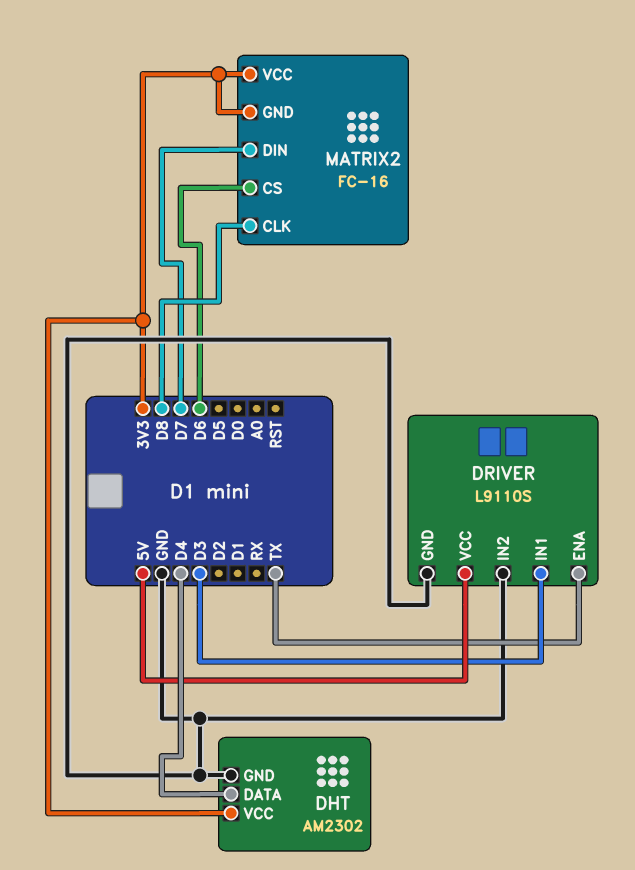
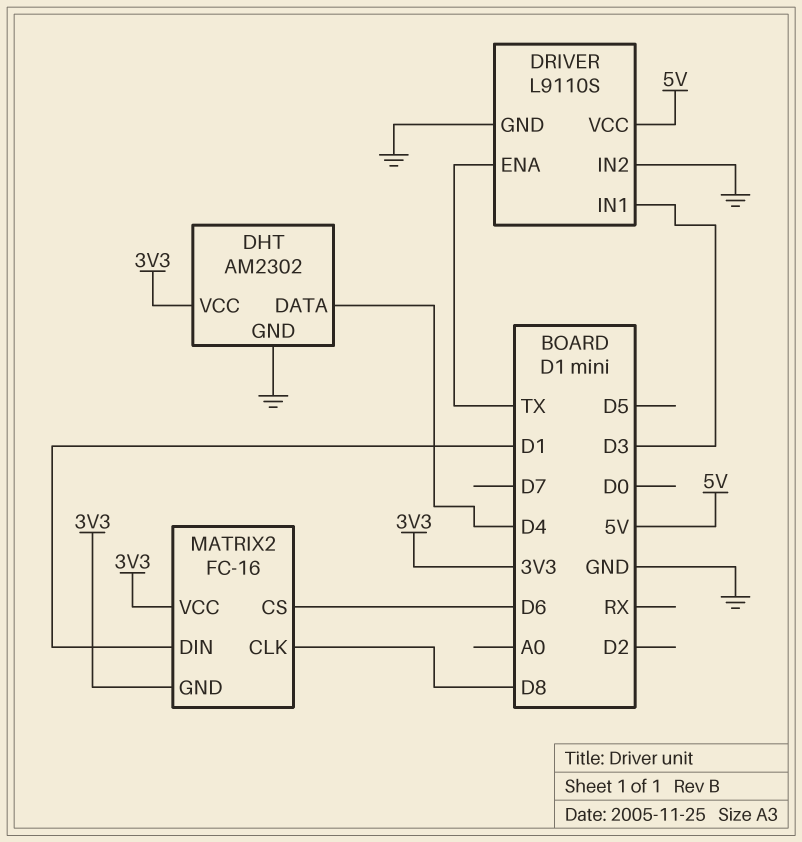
MATRIX2 pin DIN: D7 -> D1

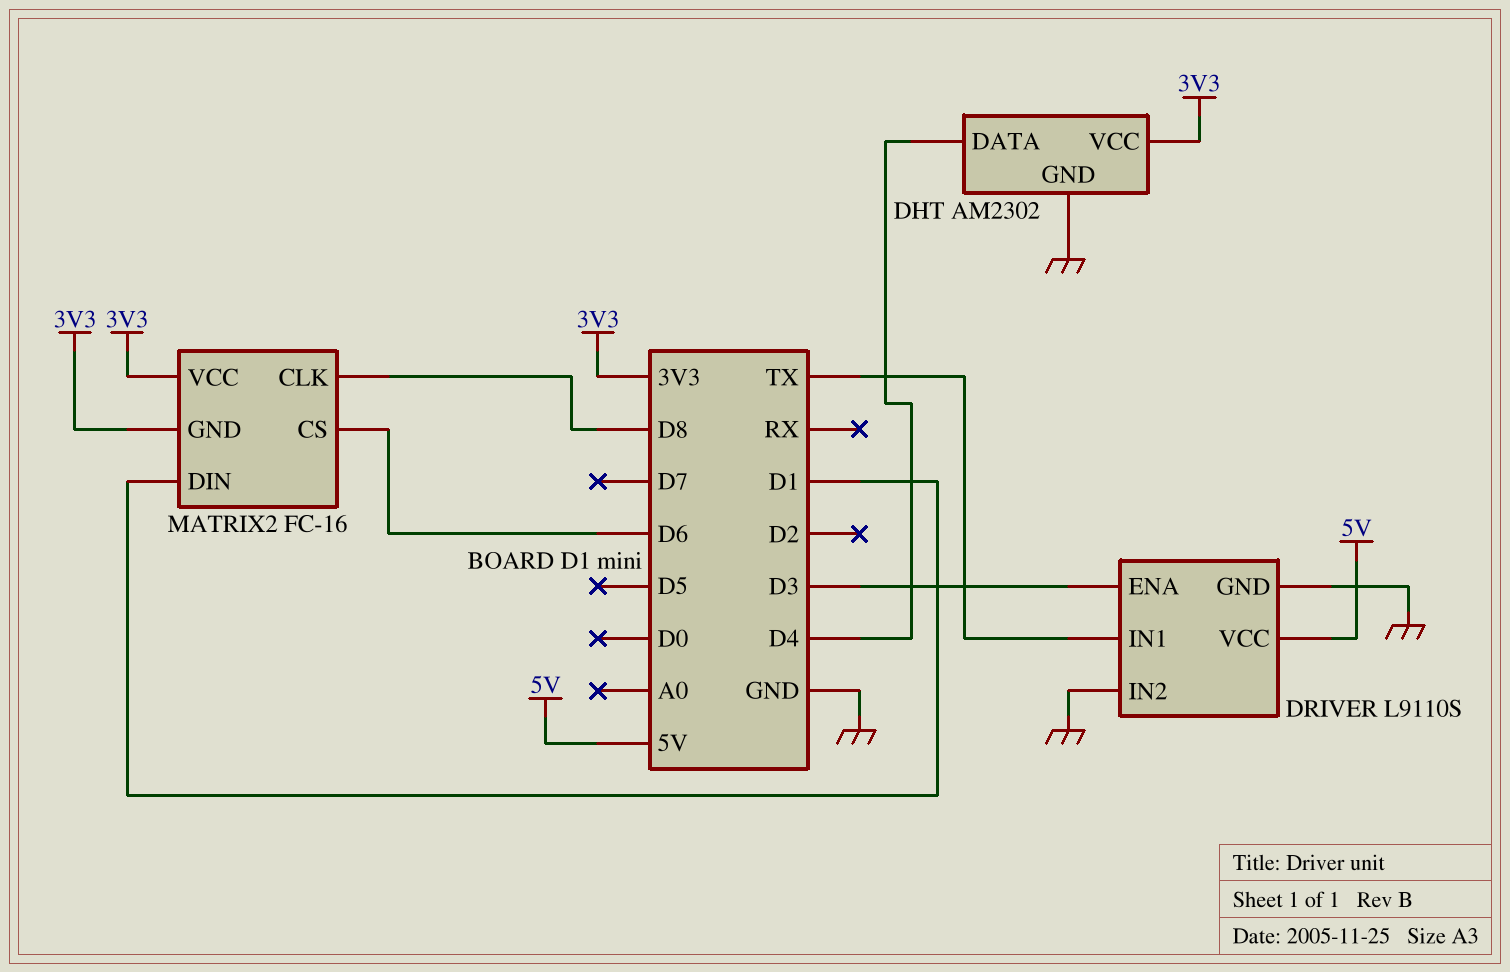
DRIVER pin ENA: TX -> D3
DRIVER pin IN1: D3 -> TX

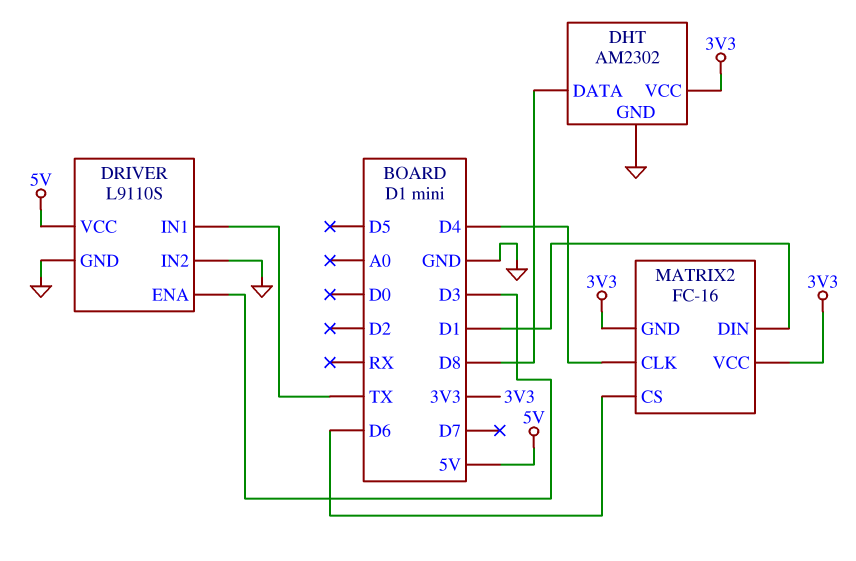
DHT pin DATA: D4 -> D8
MATRIX2 pin CLK: D8 -> D4

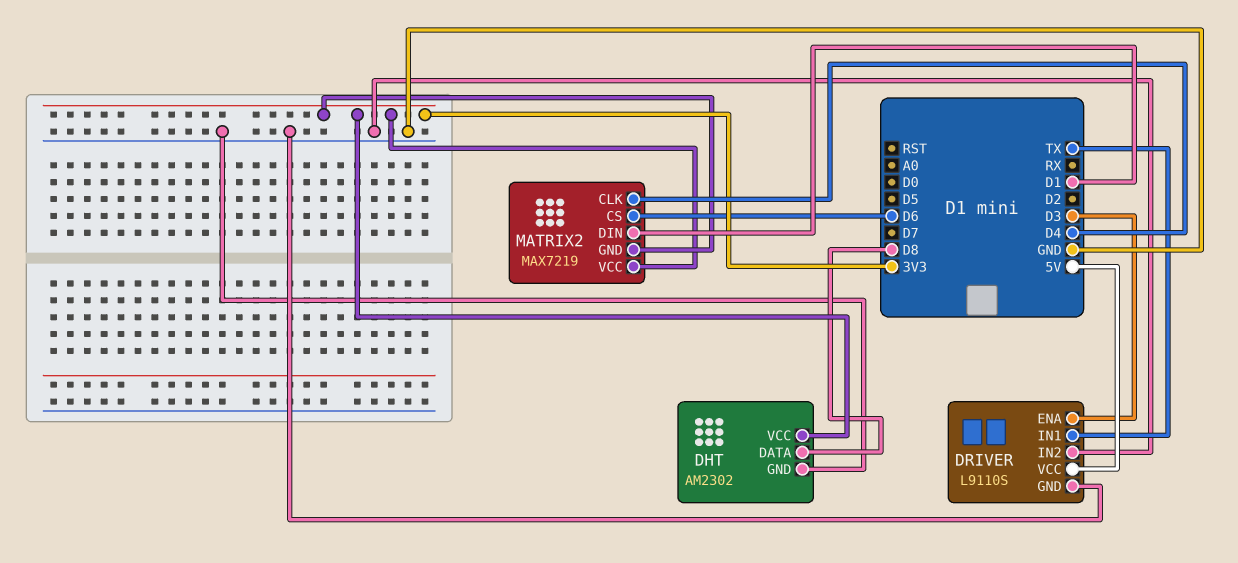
MATRIX2: FC-16 -> MAX7219

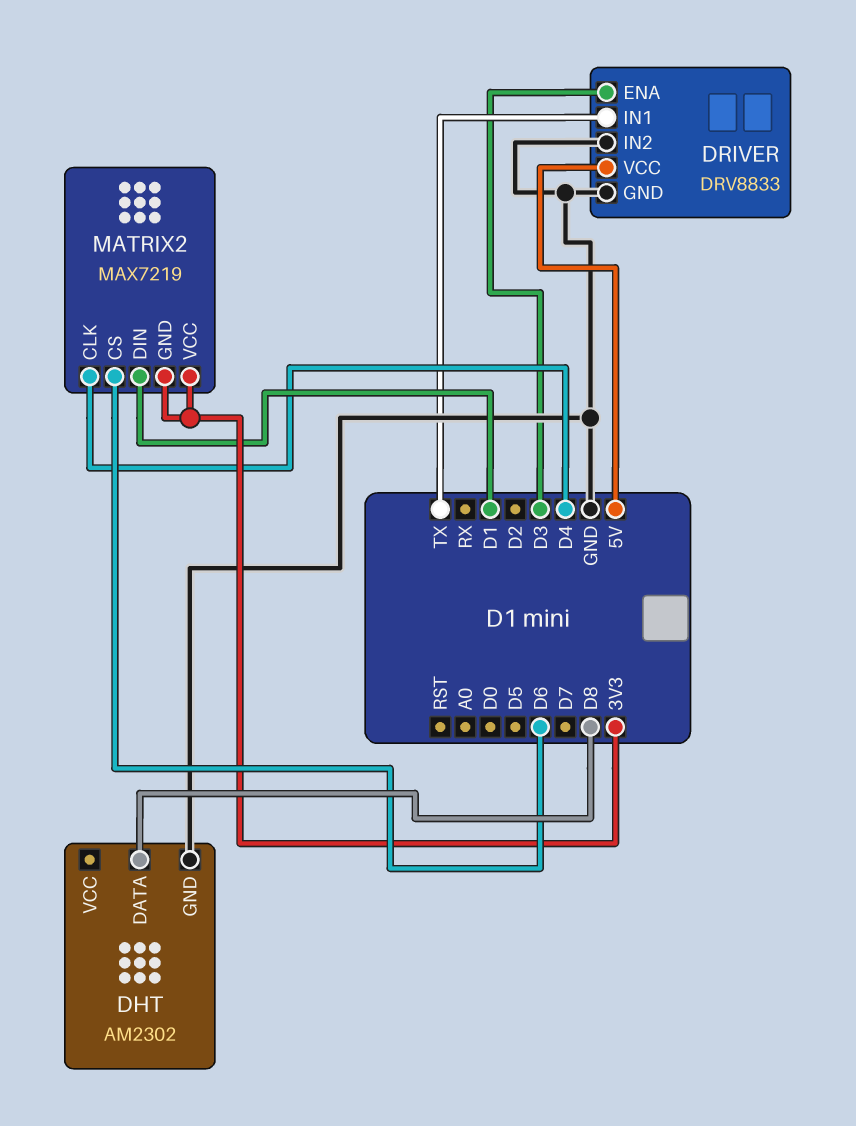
DHT pin VCC: 3V3 -> none
DRIVER: L9110S -> DRV8833

